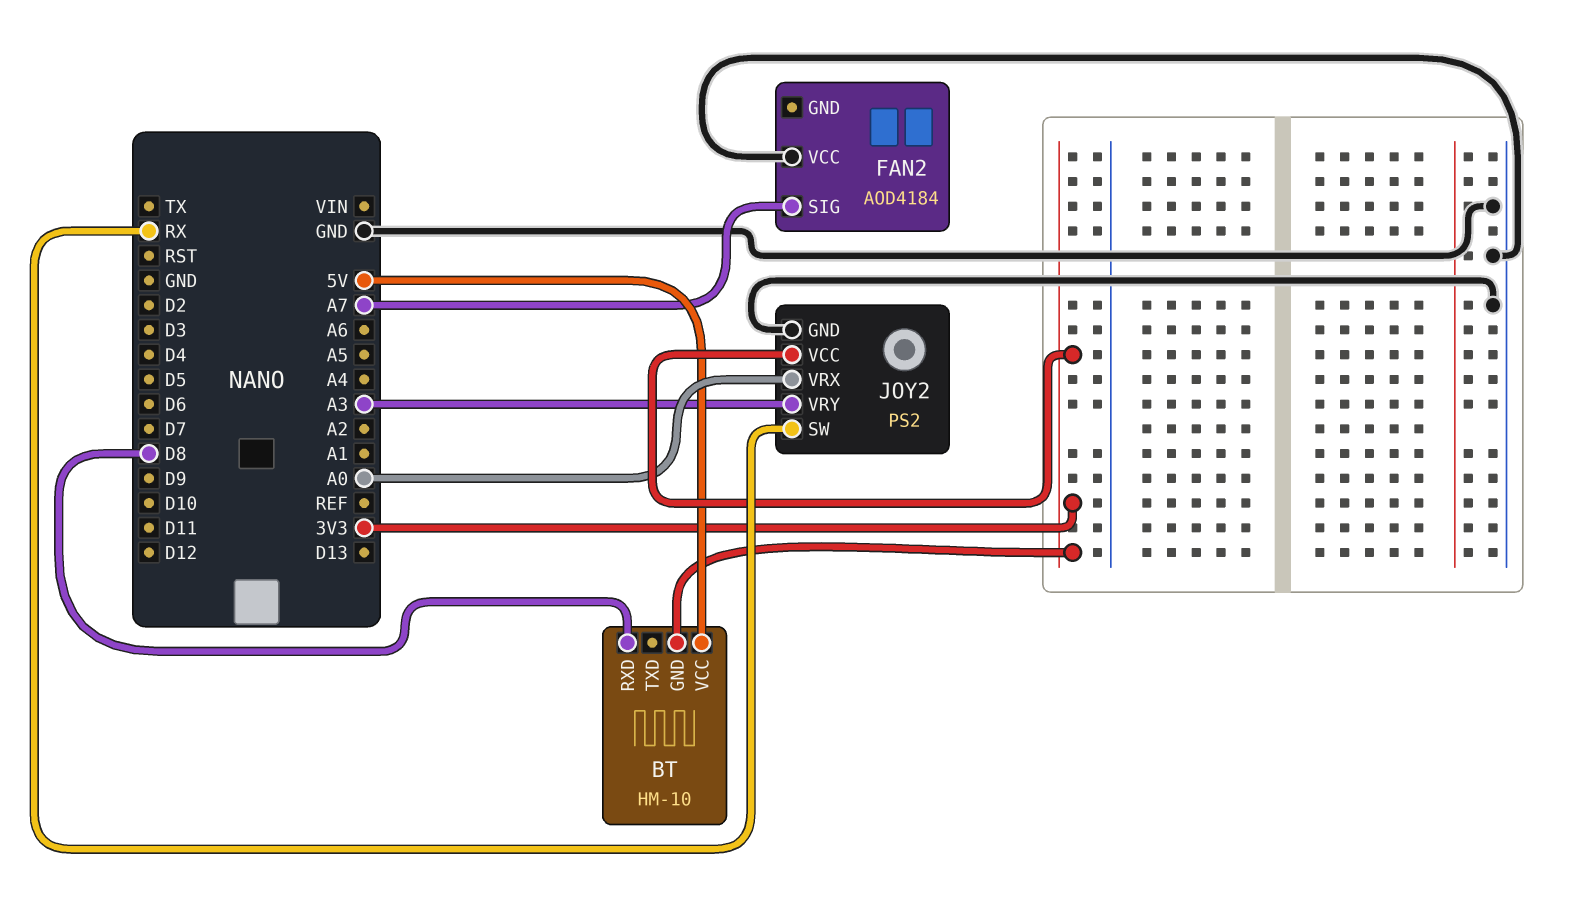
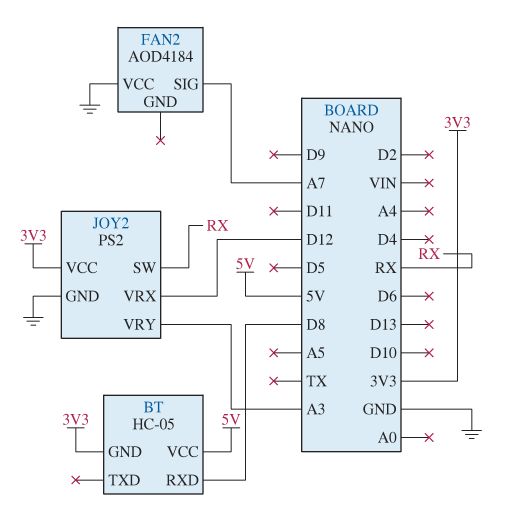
BT: HM-10 -> HC-05
JOY2 pin VRX: A0 -> D12

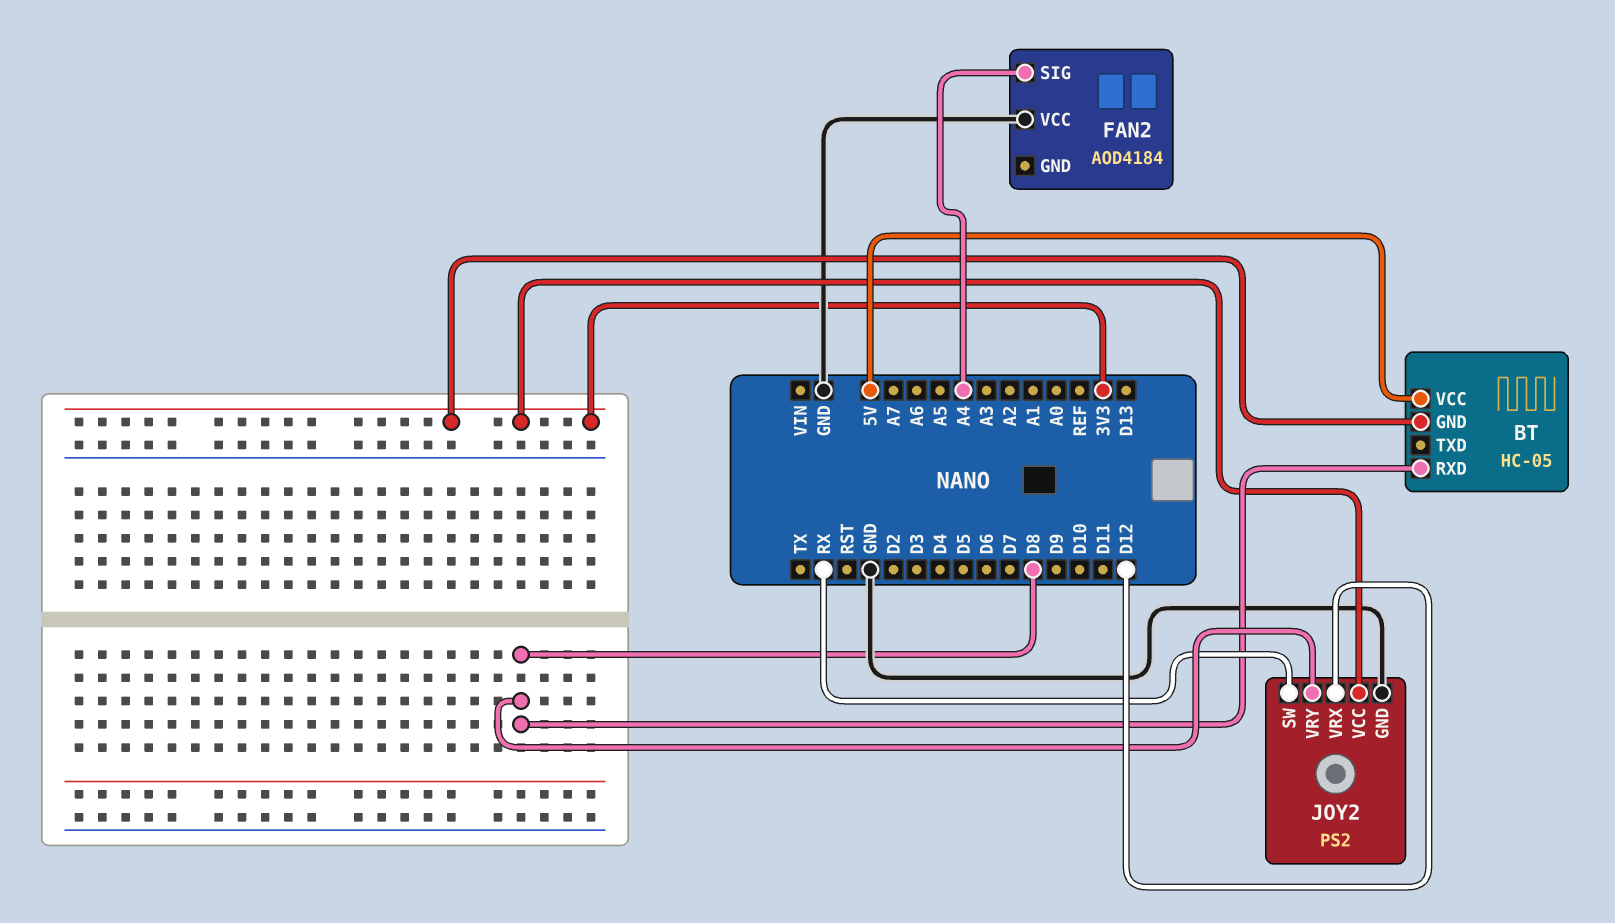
FAN2 pin SIG: A7 -> A4
JOY2 pin VRY: A3 -> D8

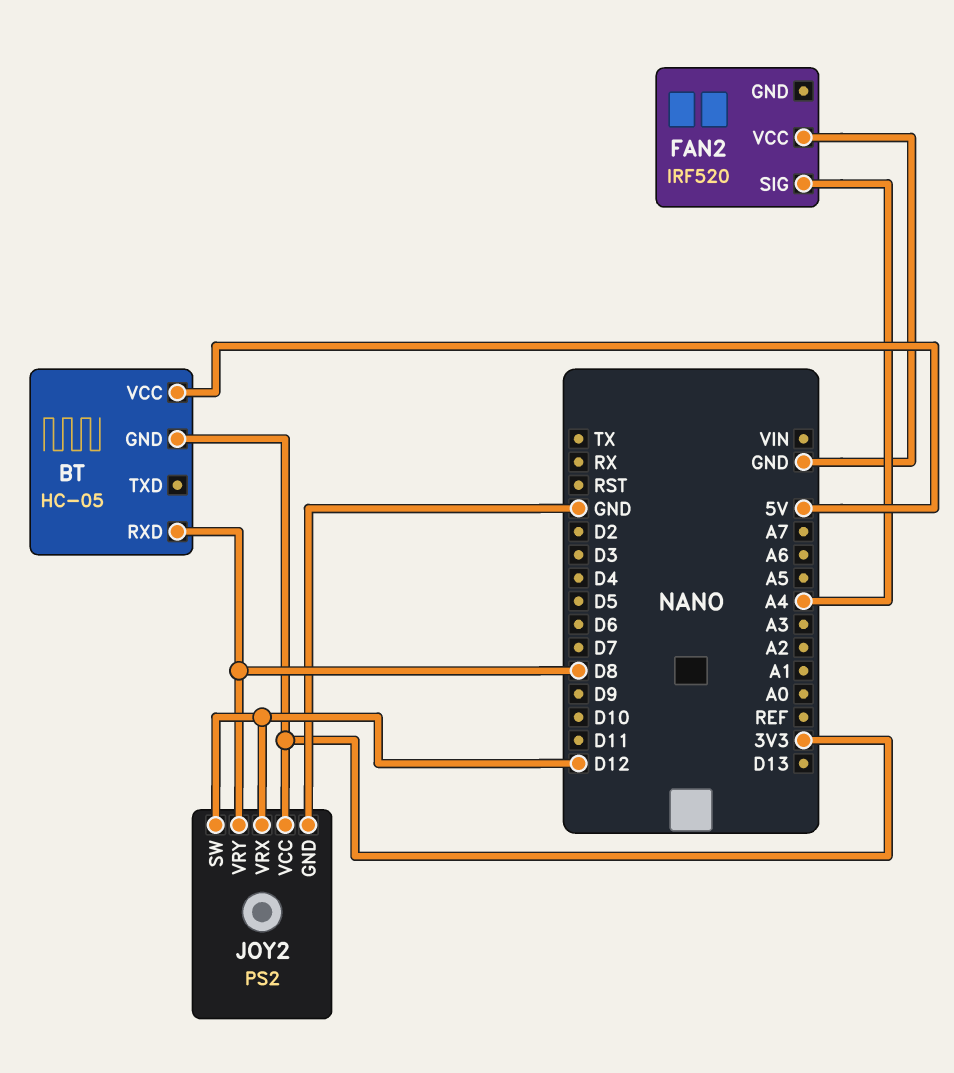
FAN2: AOD4184 -> IRF520
JOY2 pin SW: RX -> D12

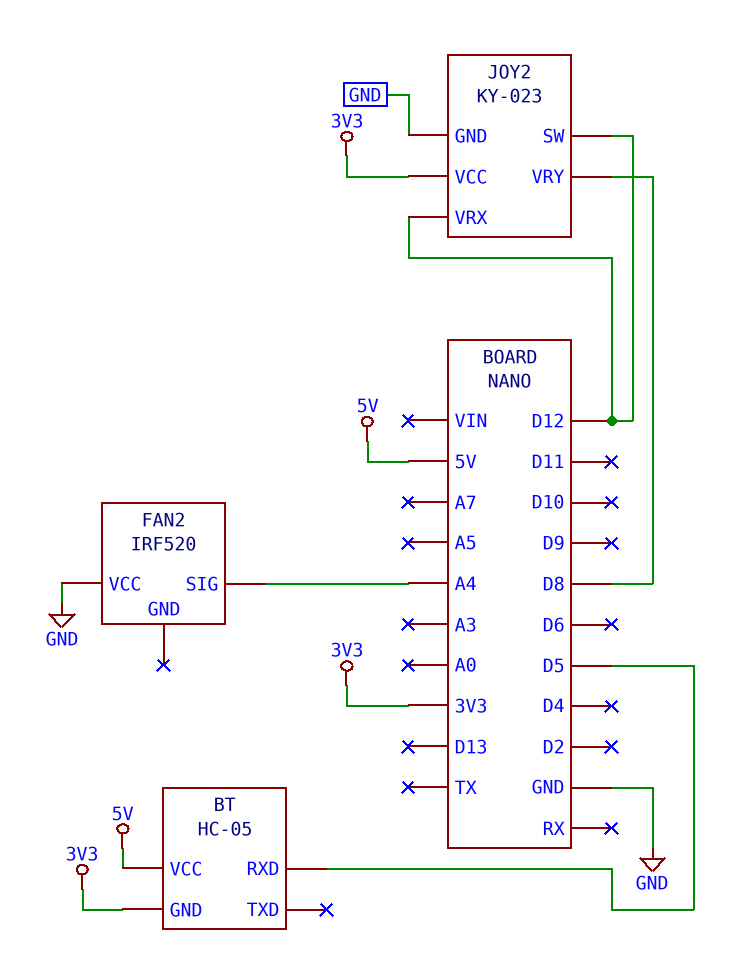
BT pin RXD: D8 -> D5
JOY2: PS2 -> KY-023

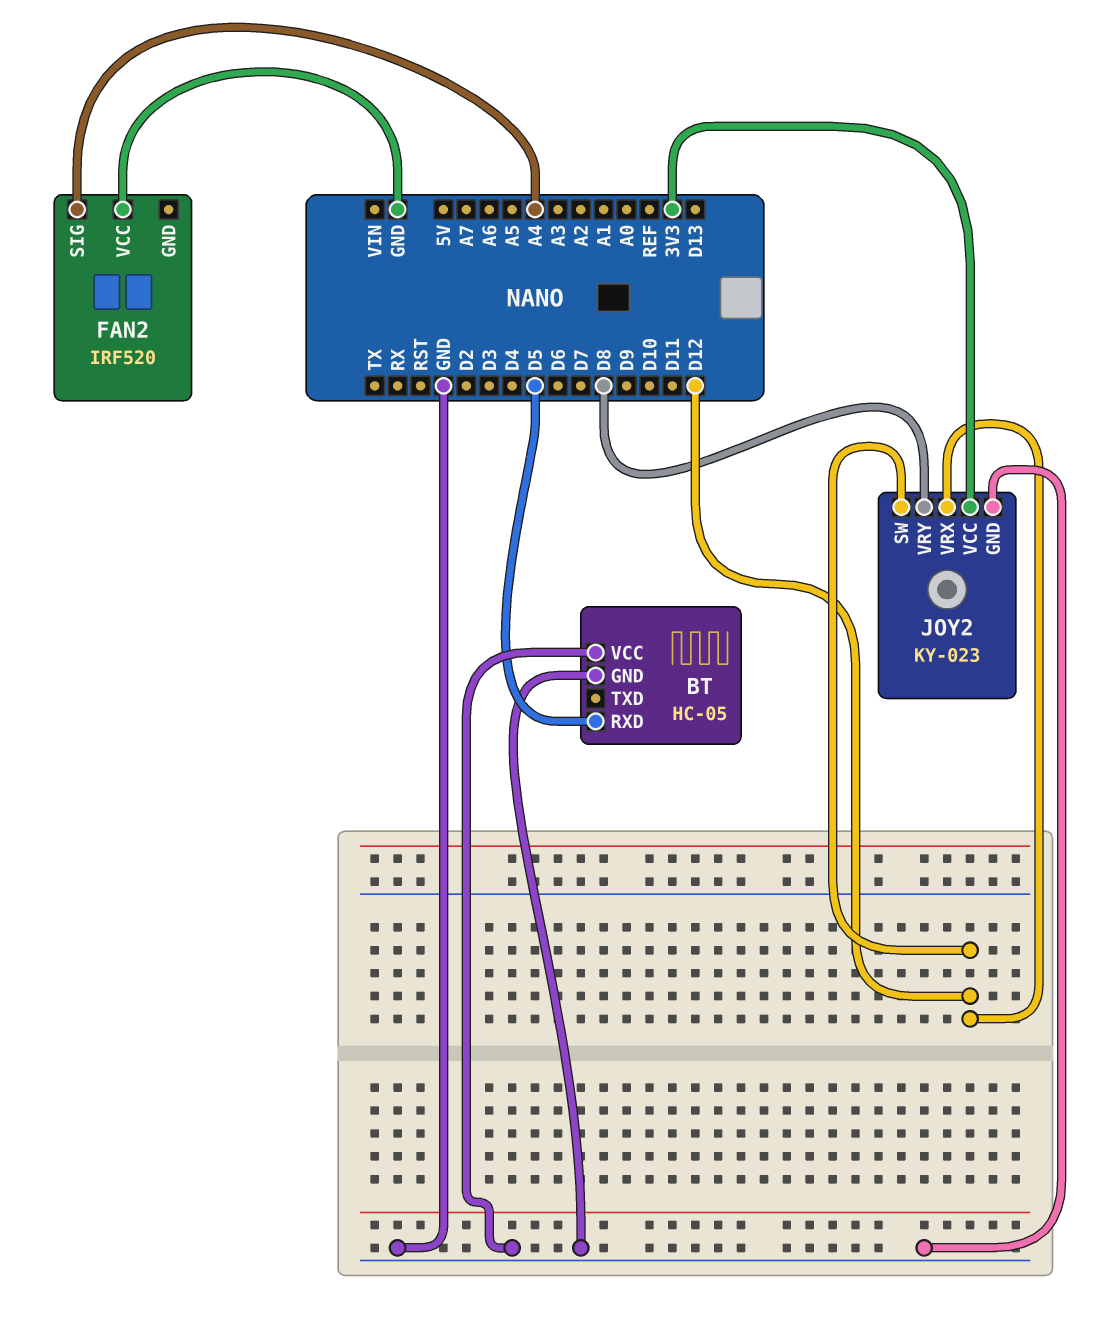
BT pin GND: 3V3 -> GND
BT pin VCC: 5V -> GND

